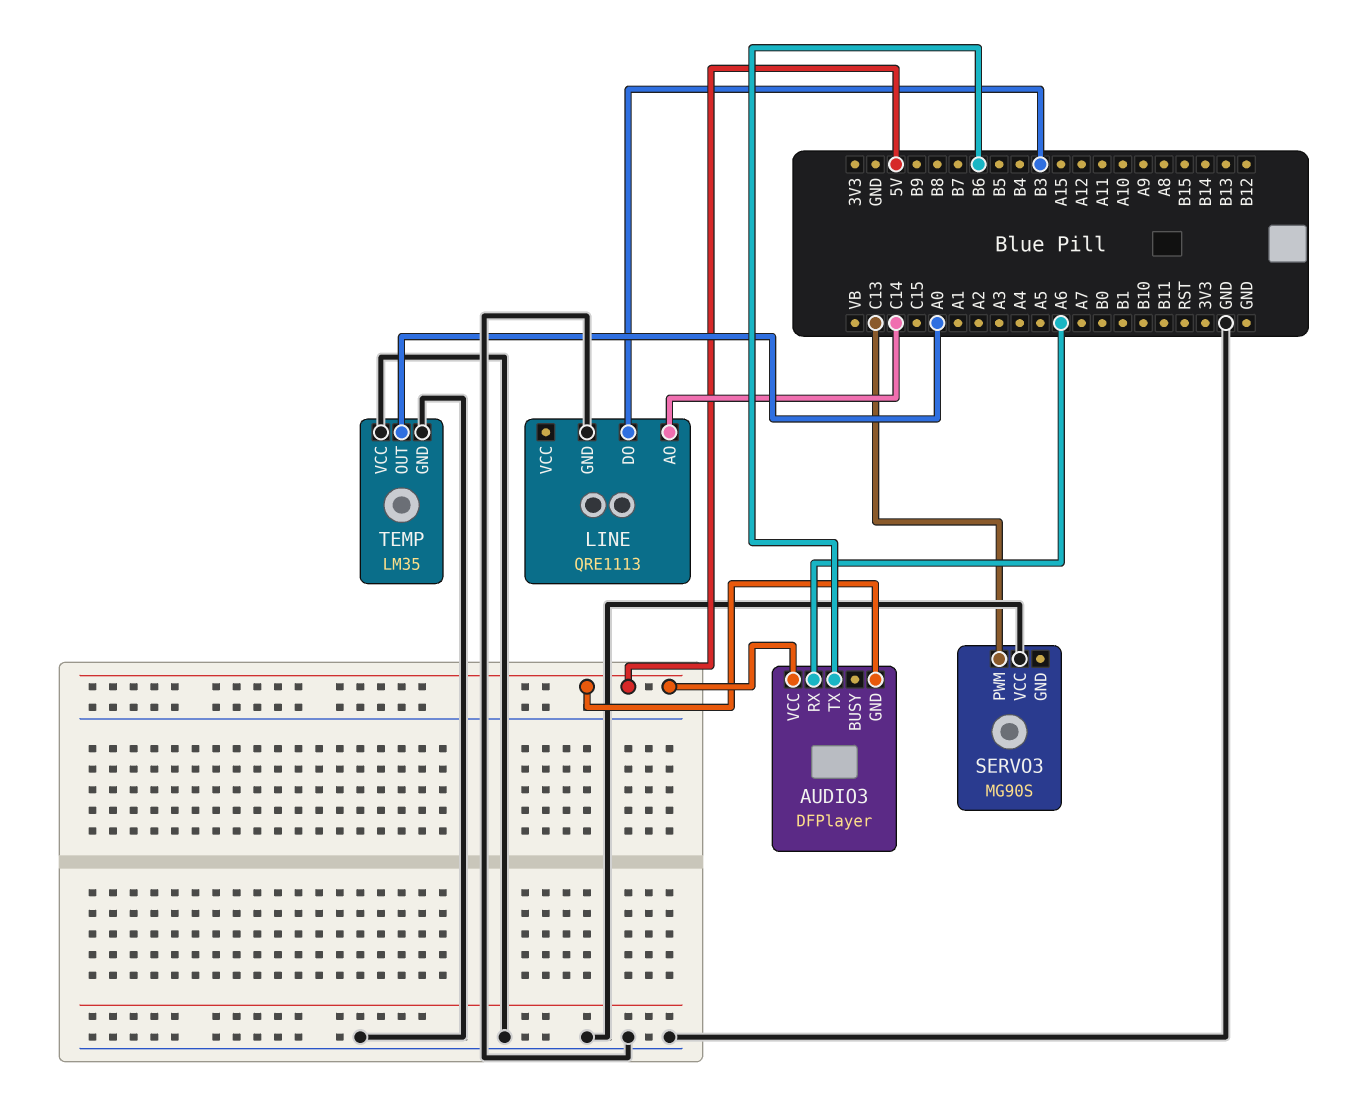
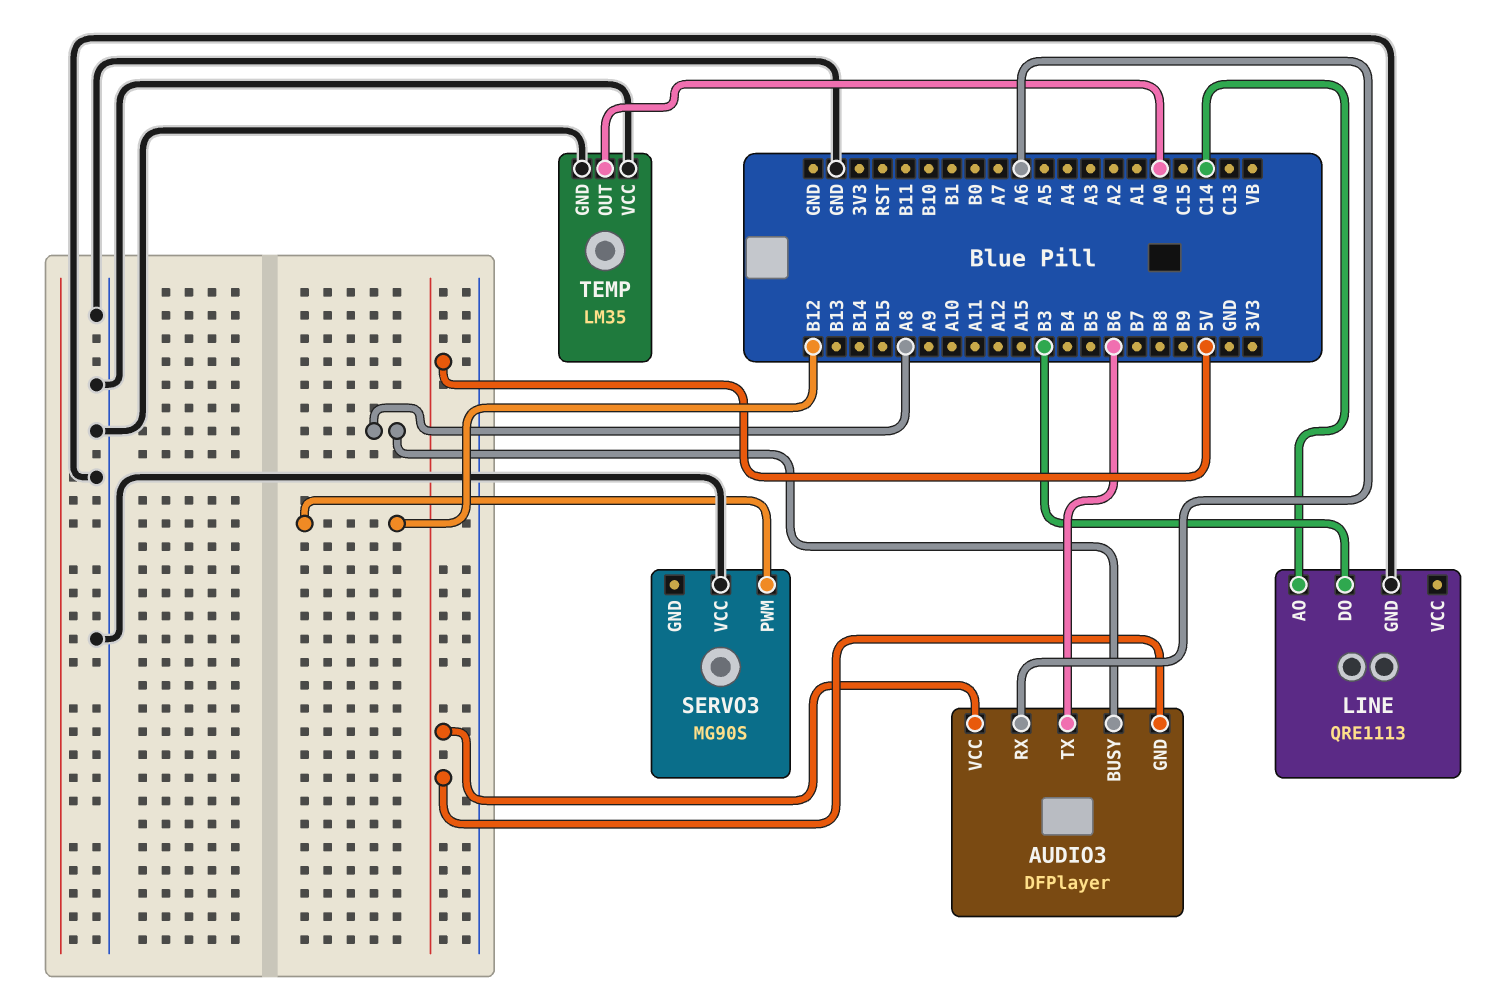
AUDIO3 pin BUSY: none -> A8
SERVO3 pin PWM: C13 -> B12

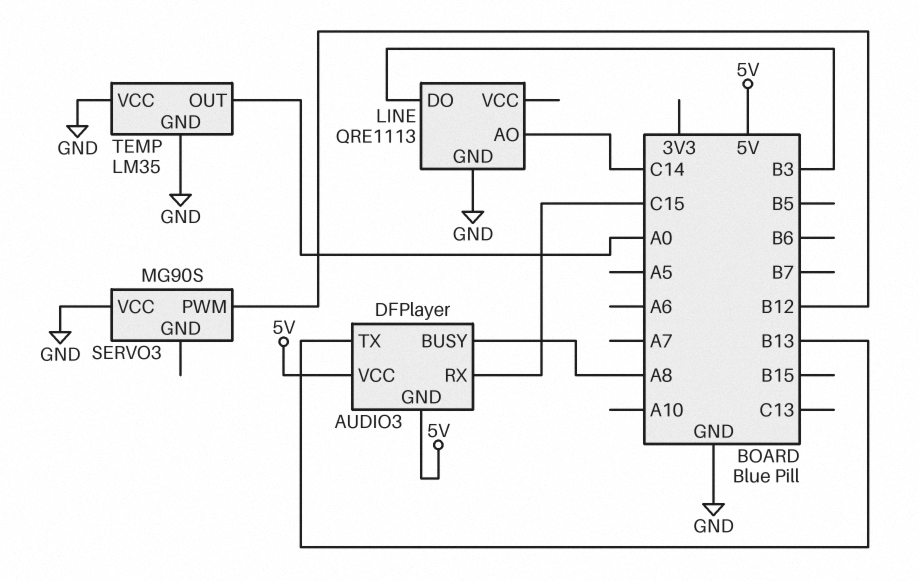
AUDIO3 pin RX: A6 -> C15
AUDIO3 pin TX: B6 -> B13

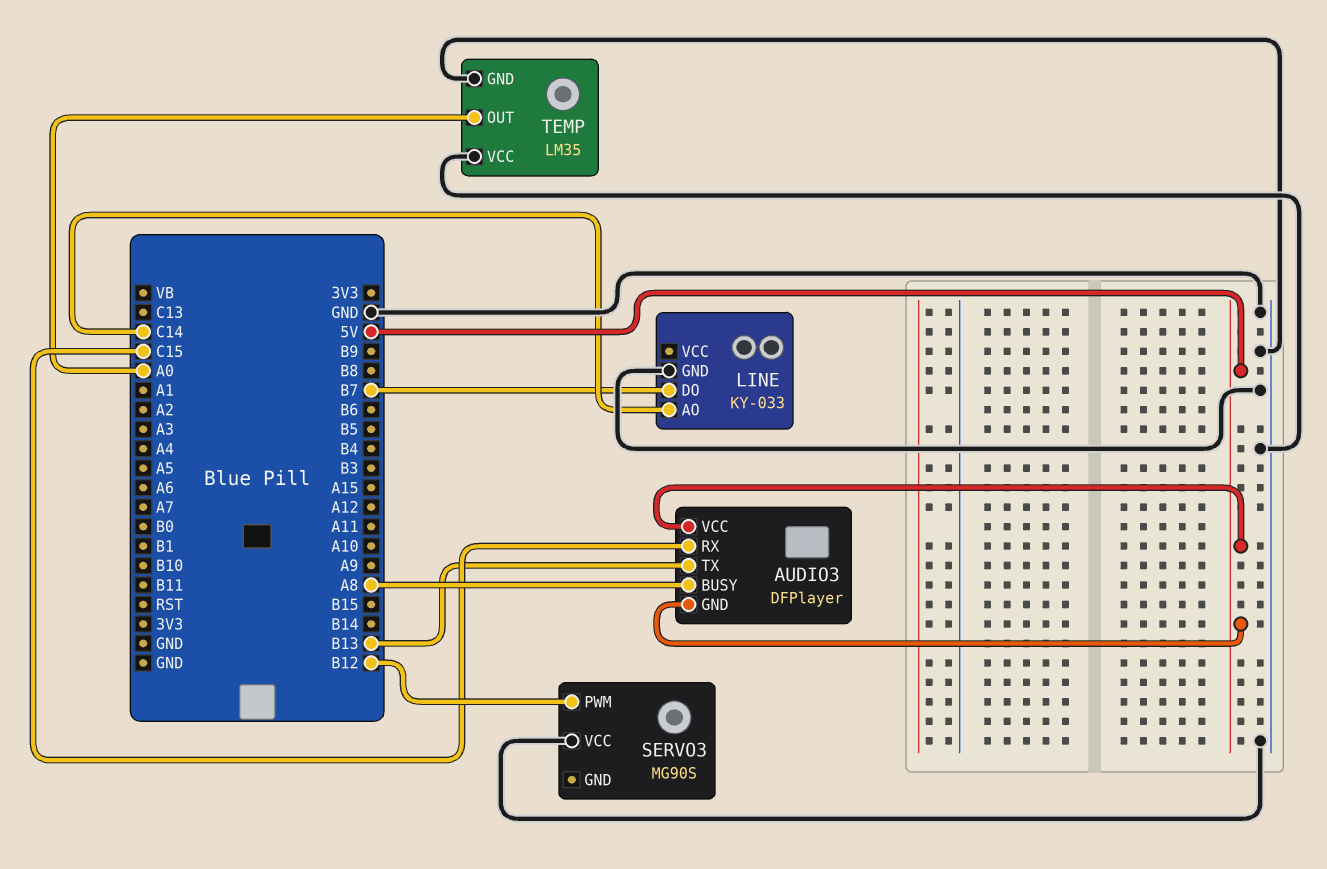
LINE: QRE1113 -> KY-033
LINE pin DO: B3 -> B7

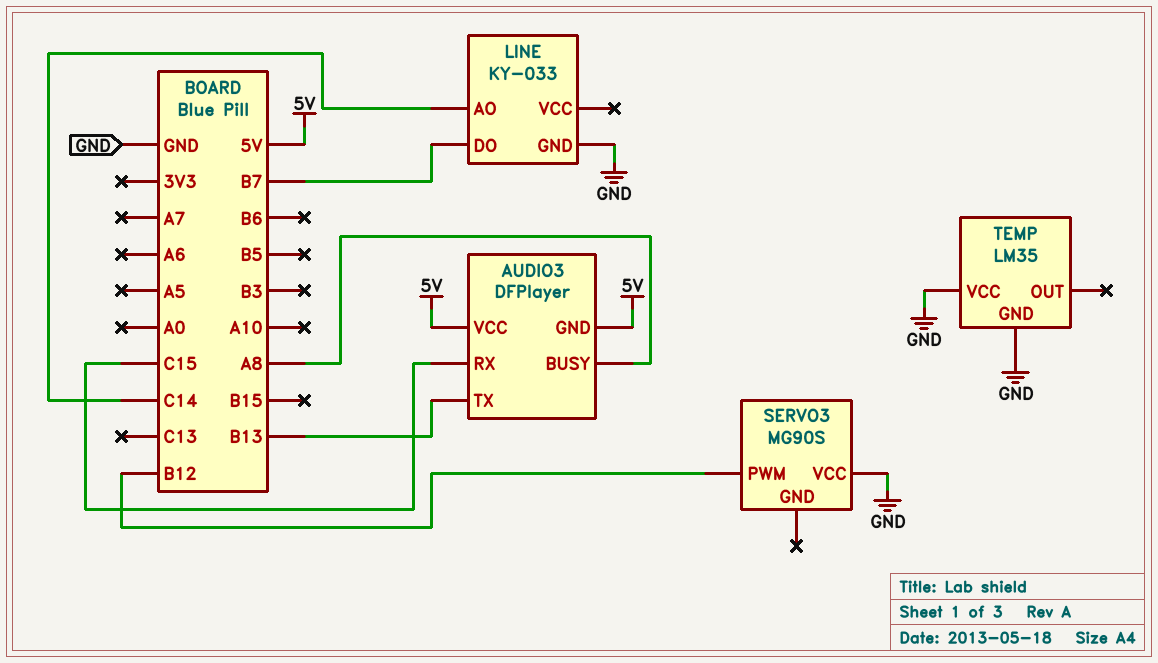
TEMP pin OUT: A0 -> none

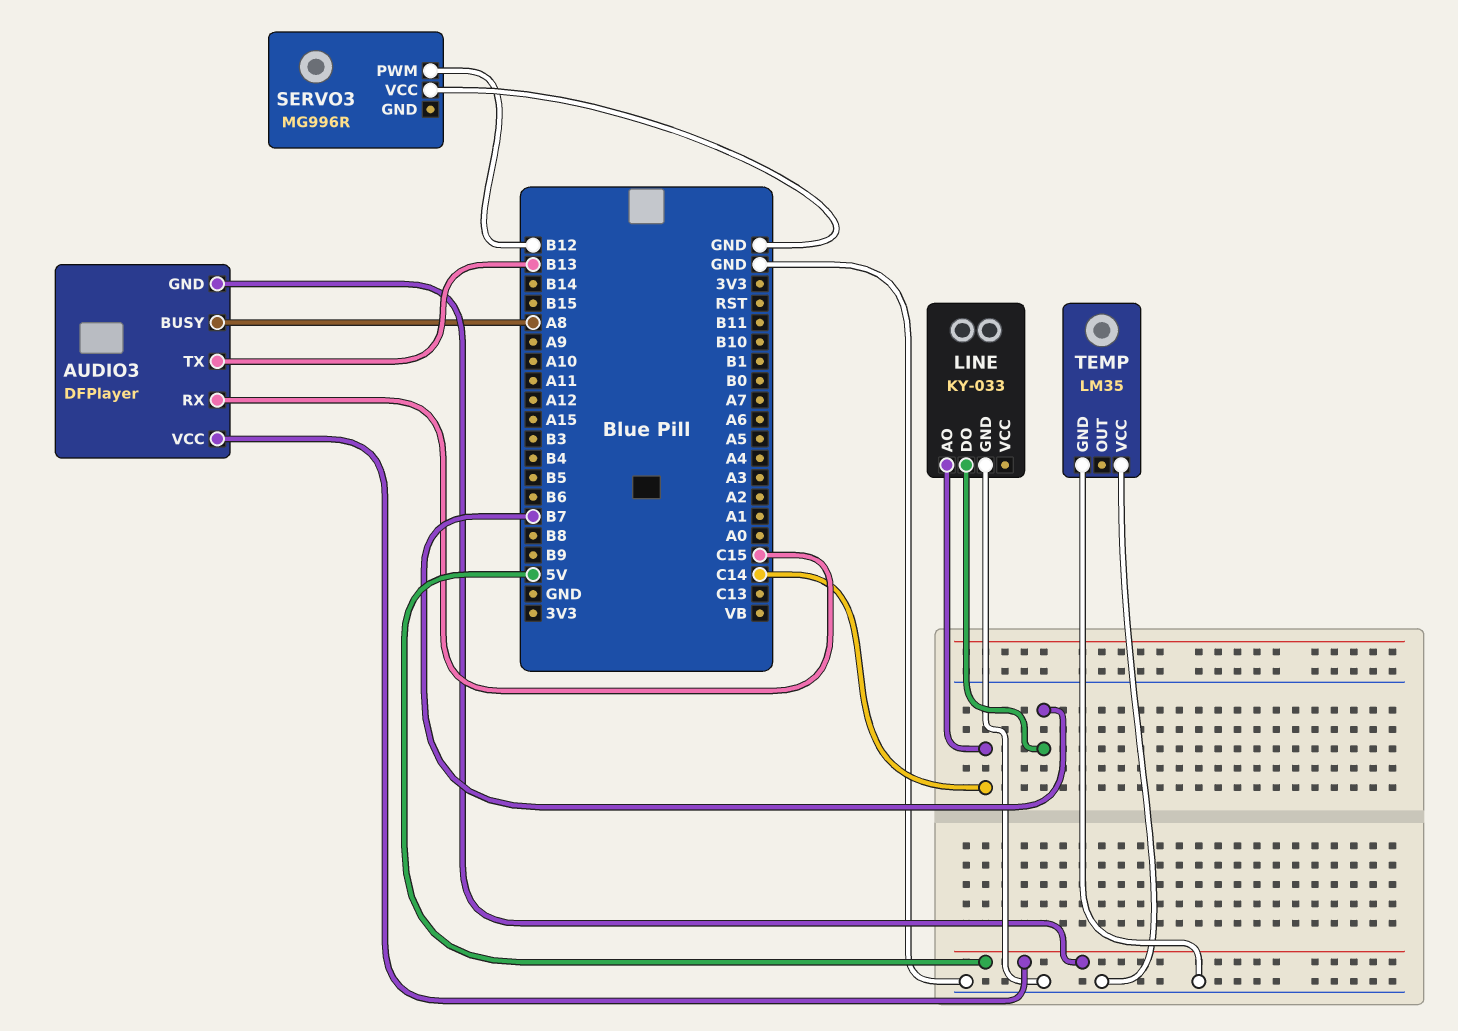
SERVO3: MG90S -> MG996R

